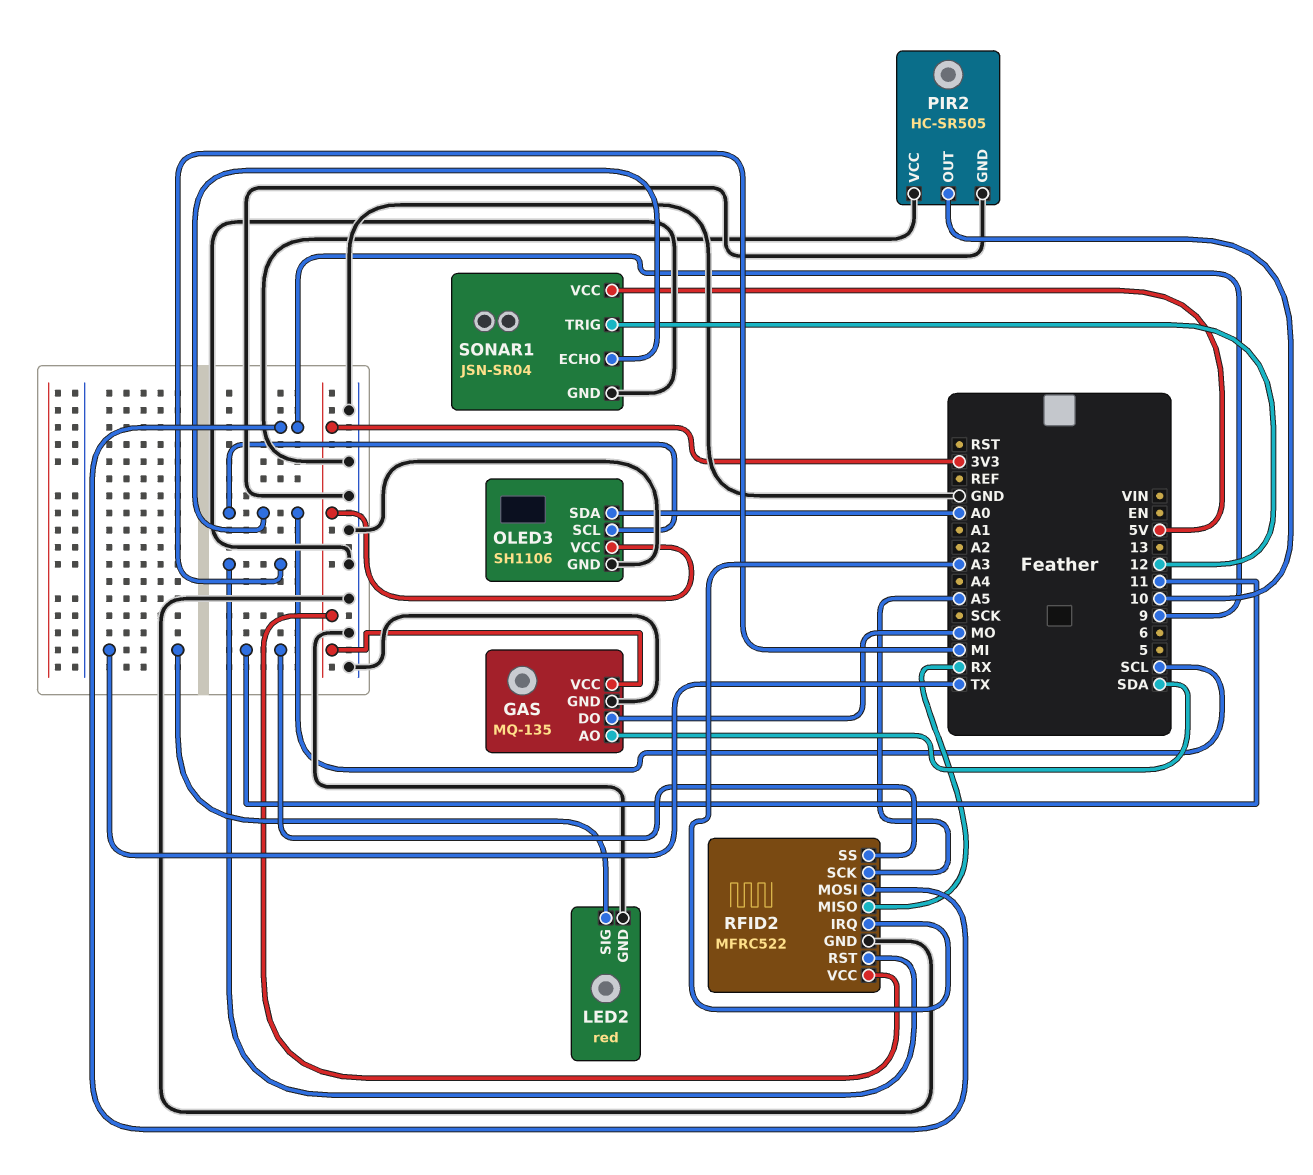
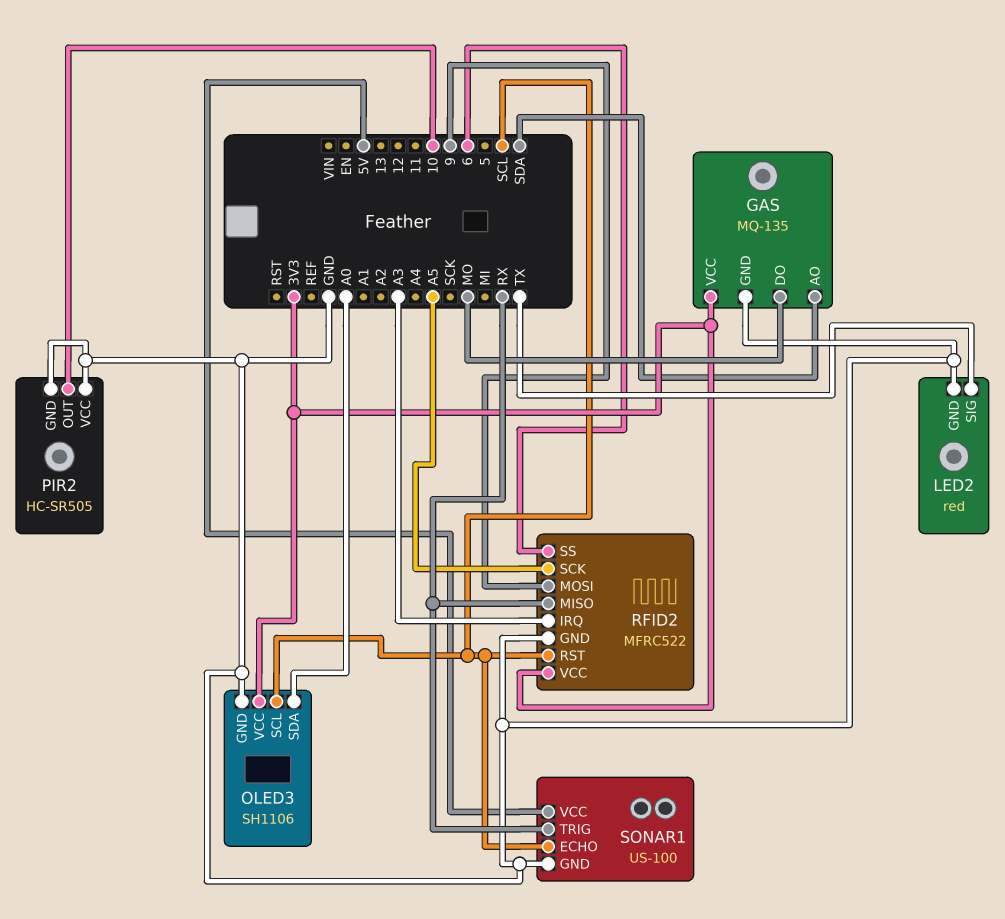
RFID2 pin RST: MI -> SCL
RFID2 pin SS: 11 -> 6
SONAR1: JSN-SR04 -> US-100
SONAR1 pin TRIG: 12 -> RX

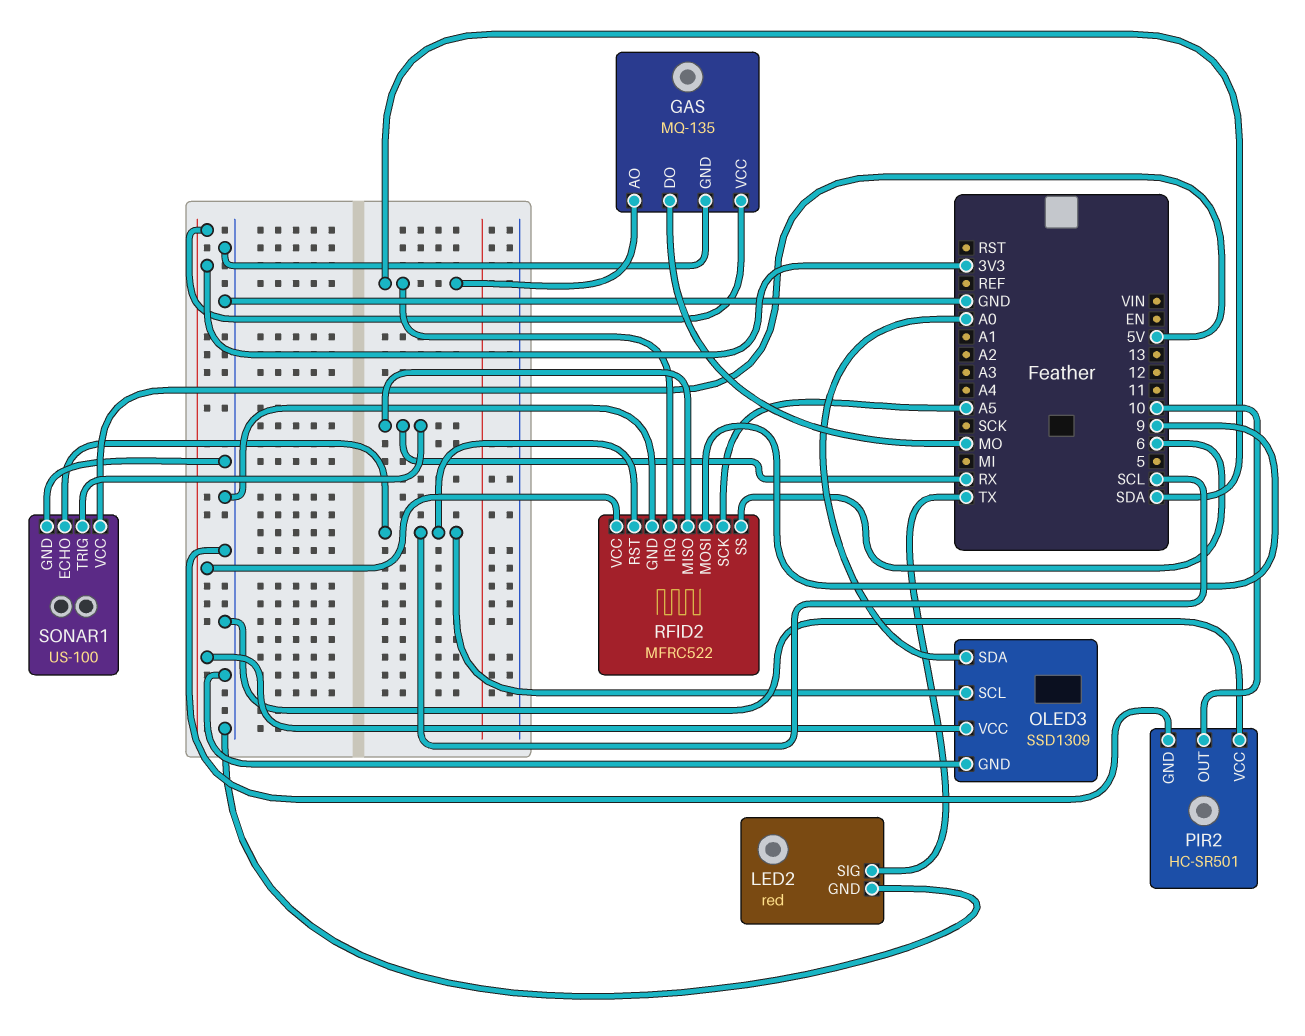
OLED3: SH1106 -> SSD1309
PIR2: HC-SR505 -> HC-SR501
RFID2 pin IRQ: A3 -> SDA

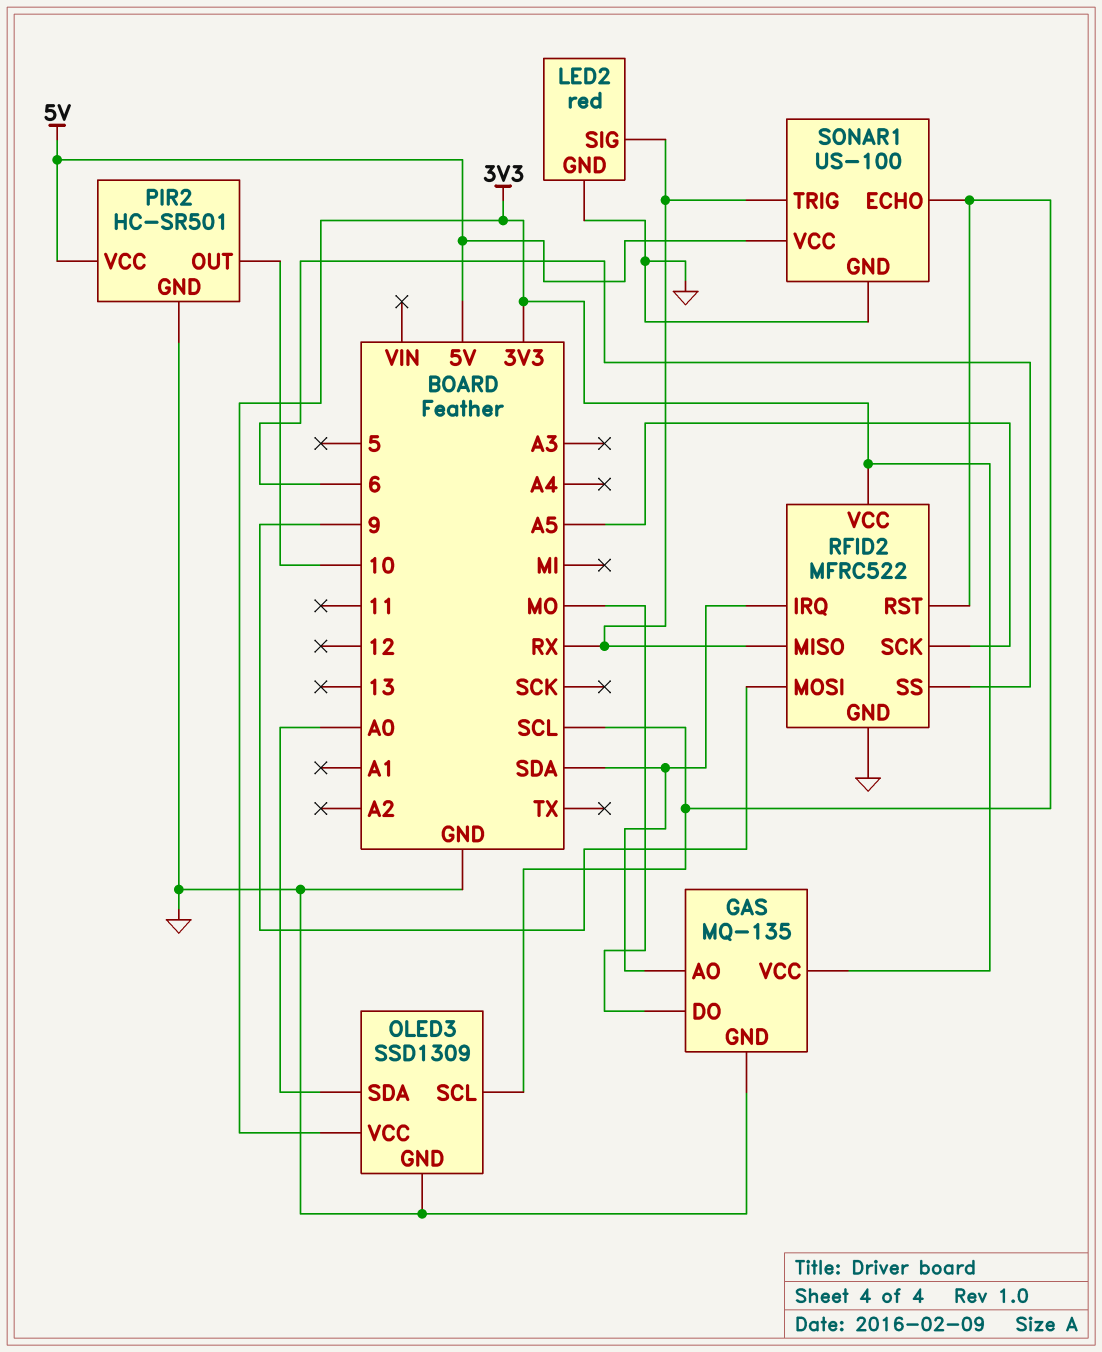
LED2 pin SIG: TX -> RX
PIR2 pin VCC: GND -> 5V

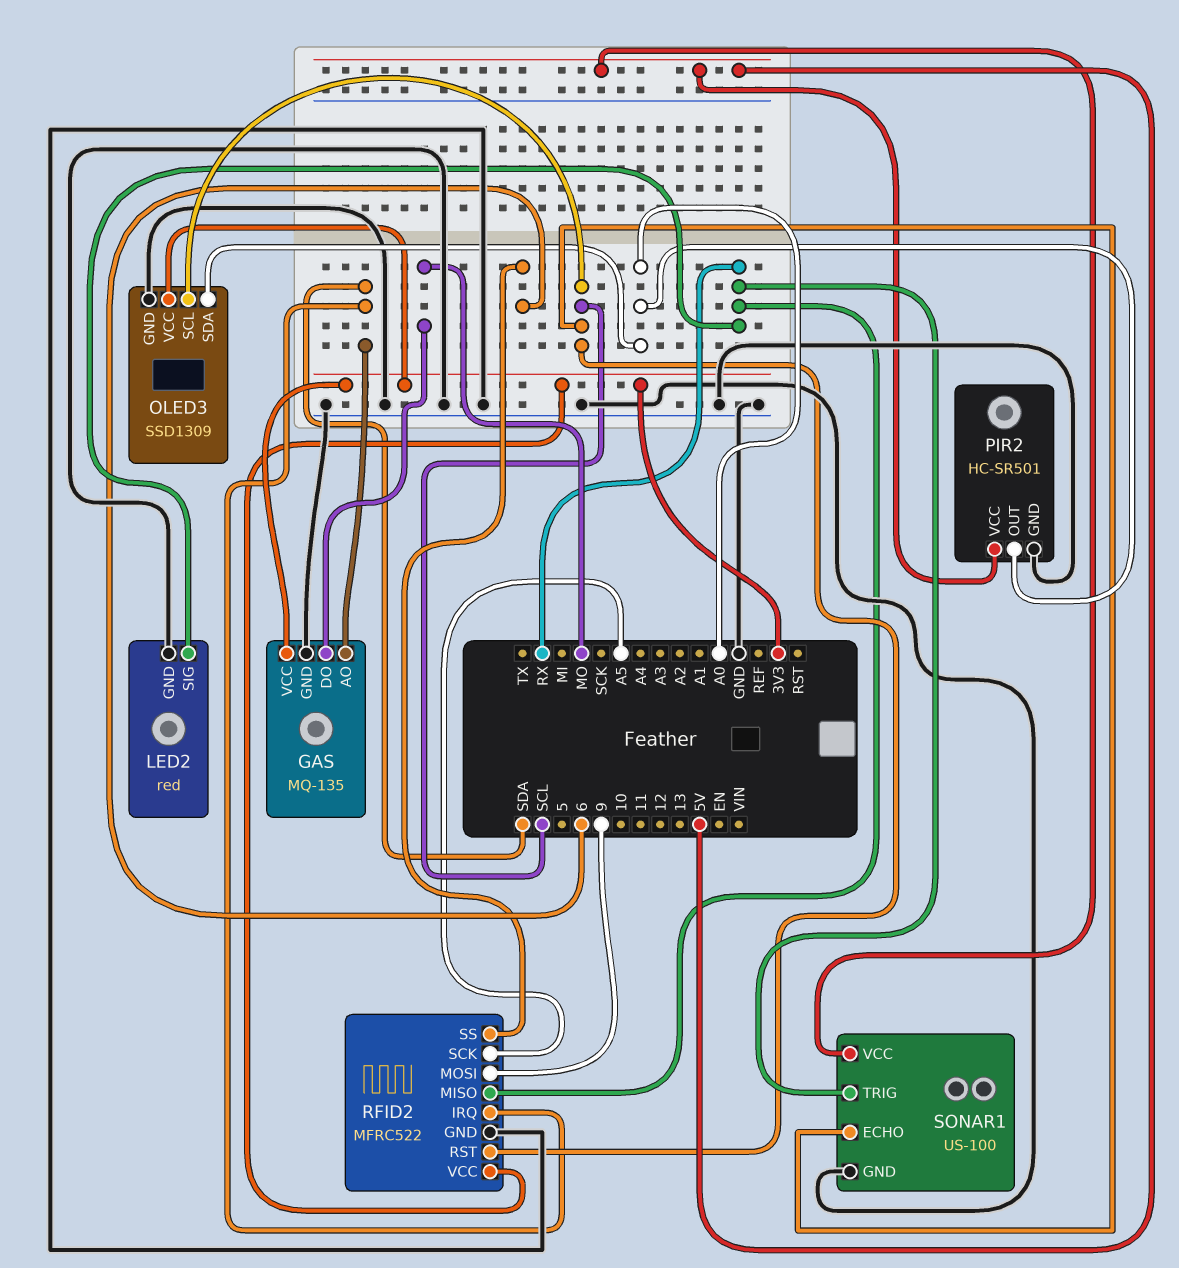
PIR2 pin OUT: 10 -> A0

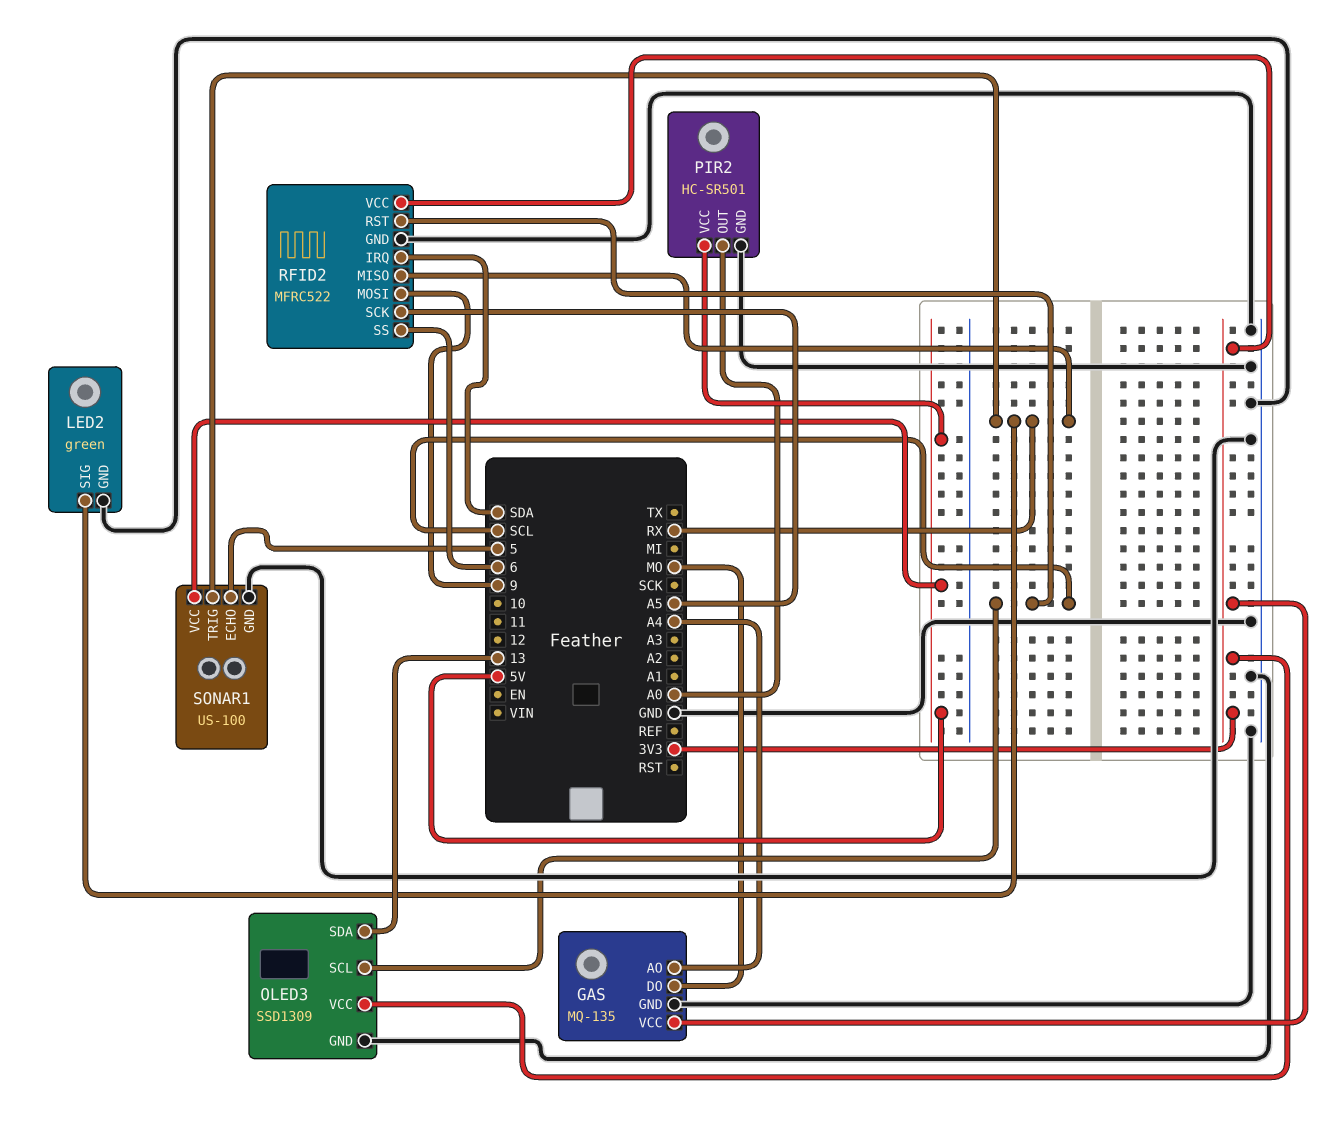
GAS pin AO: SDA -> A4
LED2: red -> green
OLED3 pin SDA: A0 -> 13
SONAR1 pin ECHO: SCL -> 5

